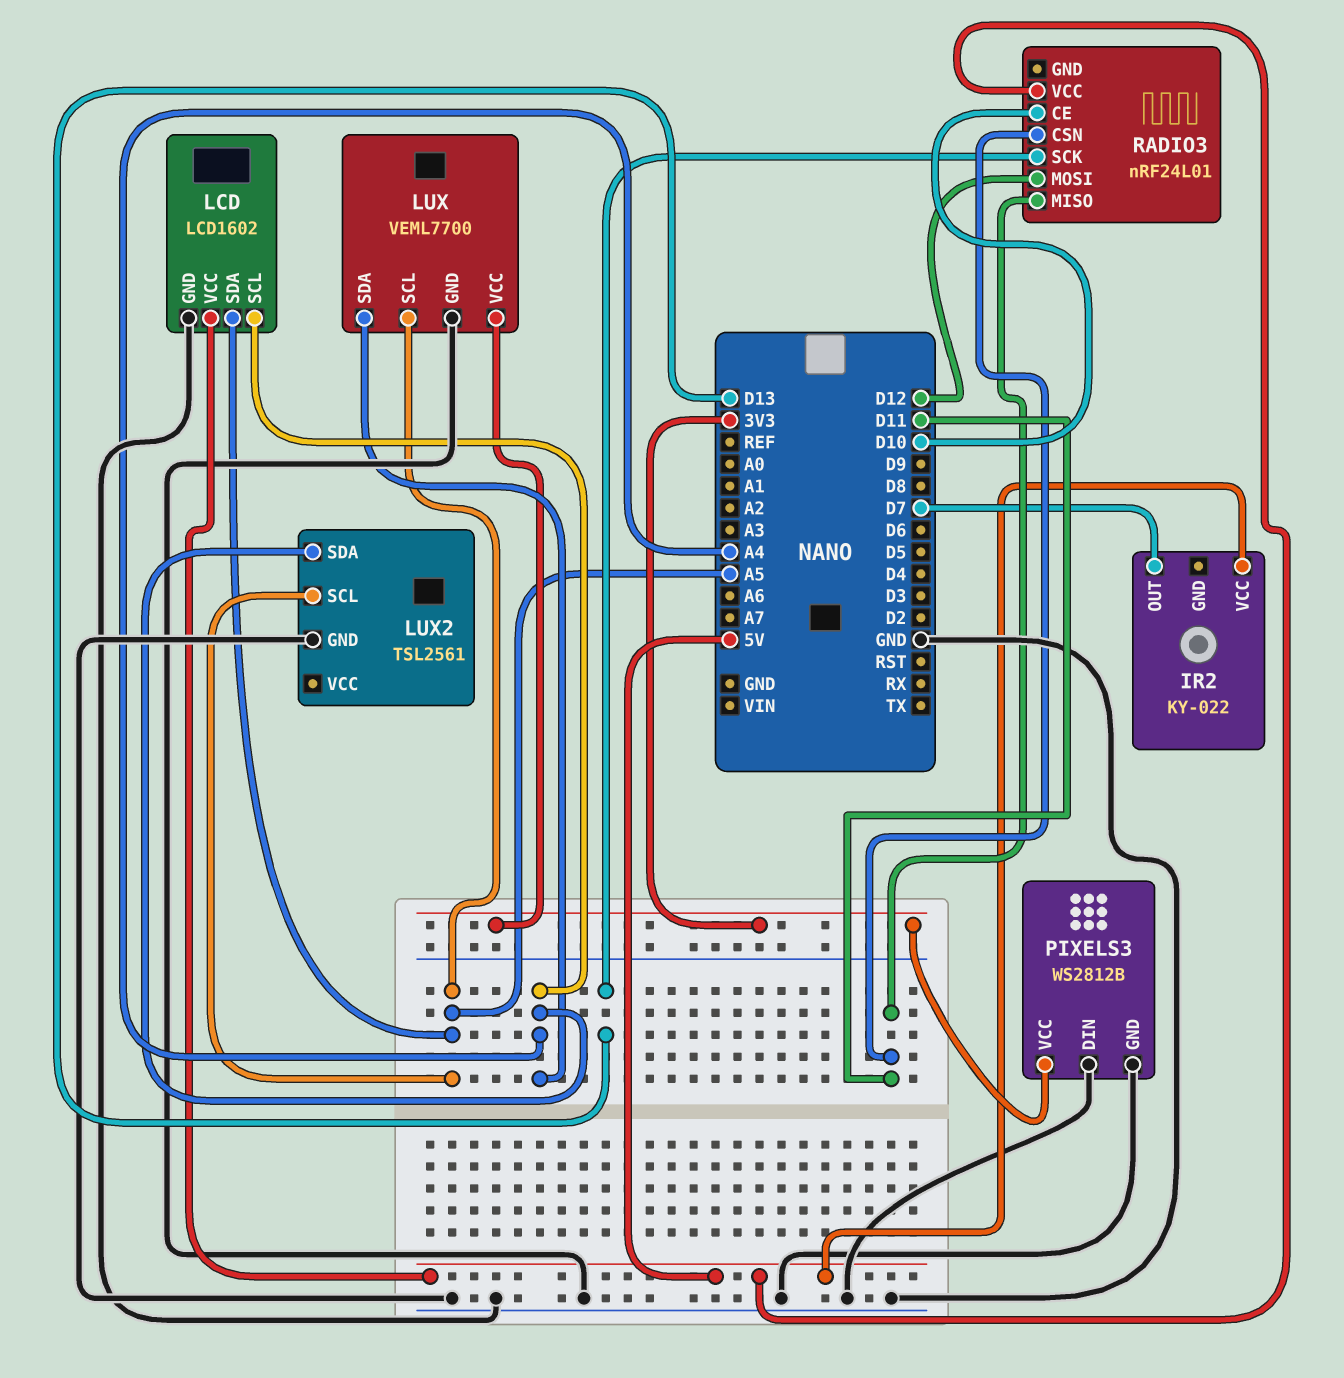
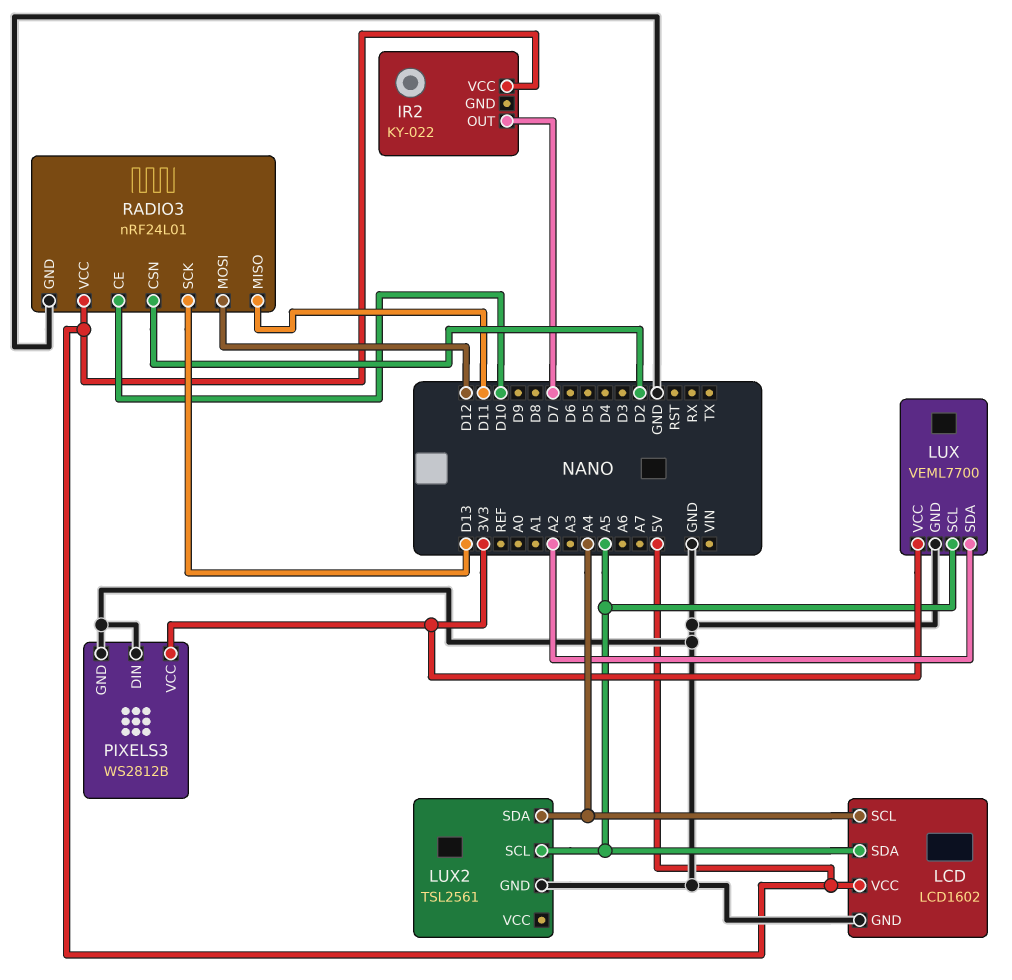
LUX pin SDA: A4 -> A2
RADIO3 pin CSN: D11 -> D2
RADIO3 pin GND: none -> GND

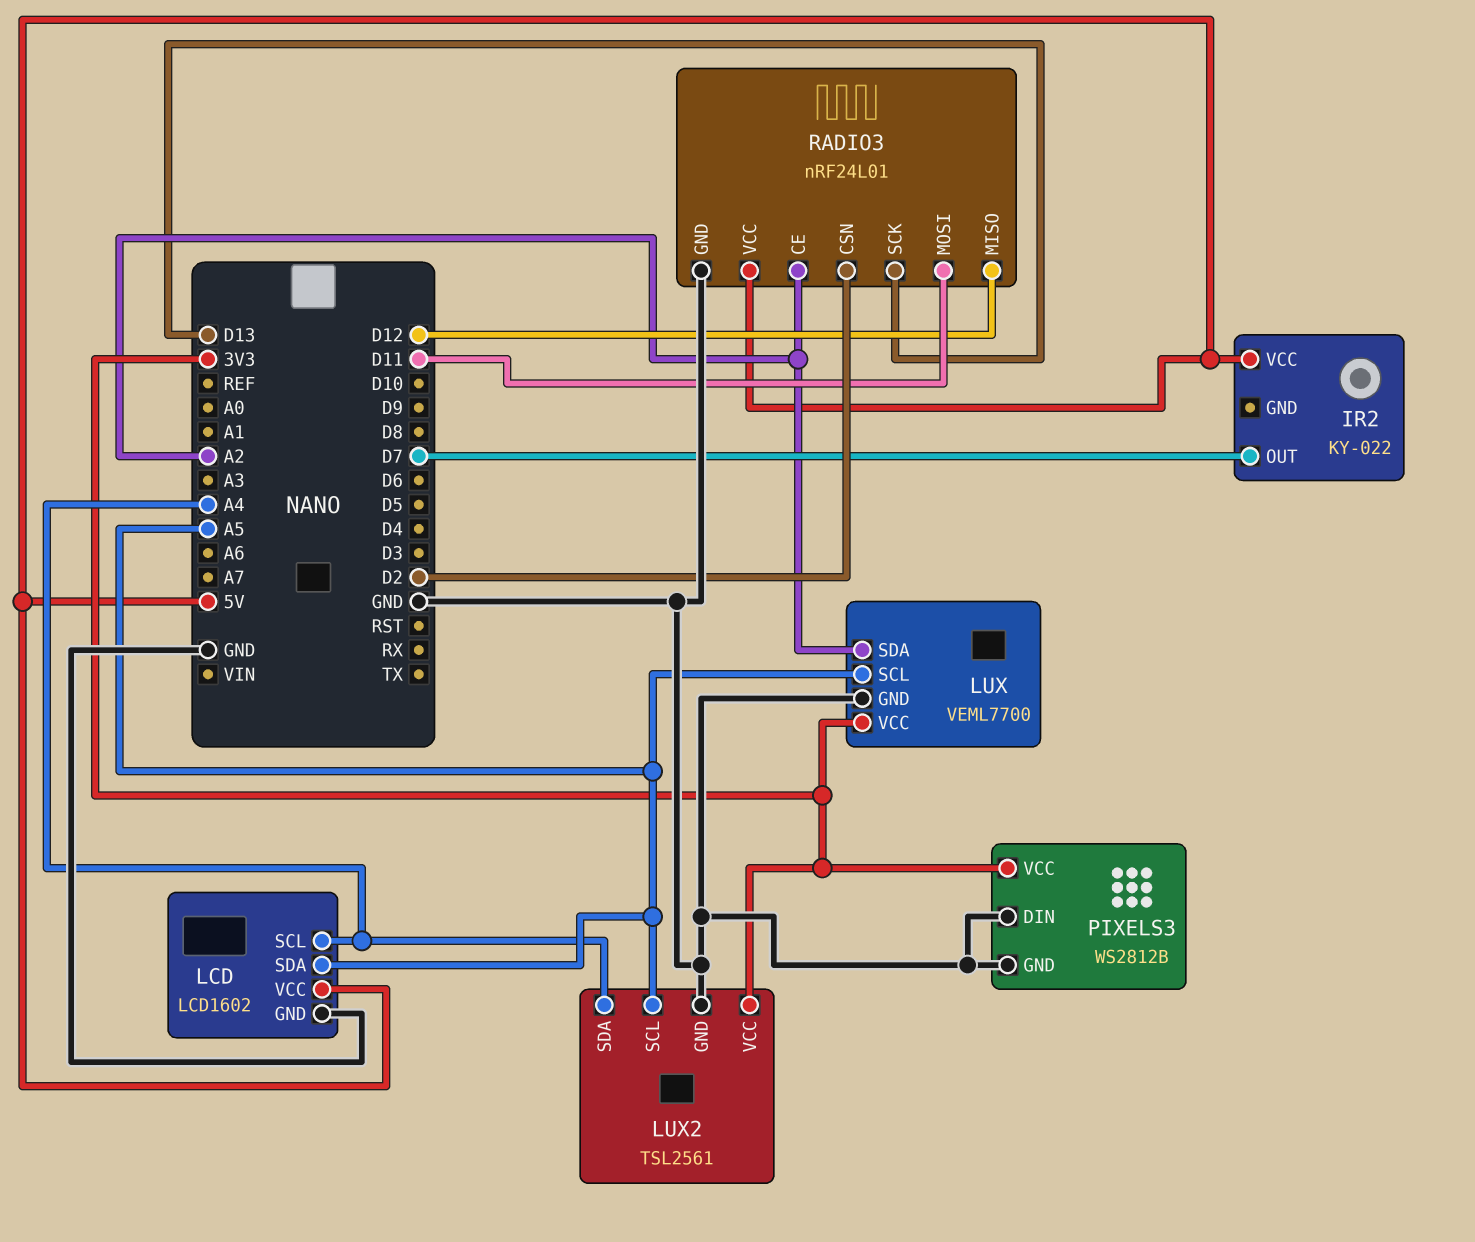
LUX2 pin VCC: none -> 3V3
RADIO3 pin CE: D10 -> A2
RADIO3 pin MISO: D11 -> D12
RADIO3 pin MOSI: D12 -> D11

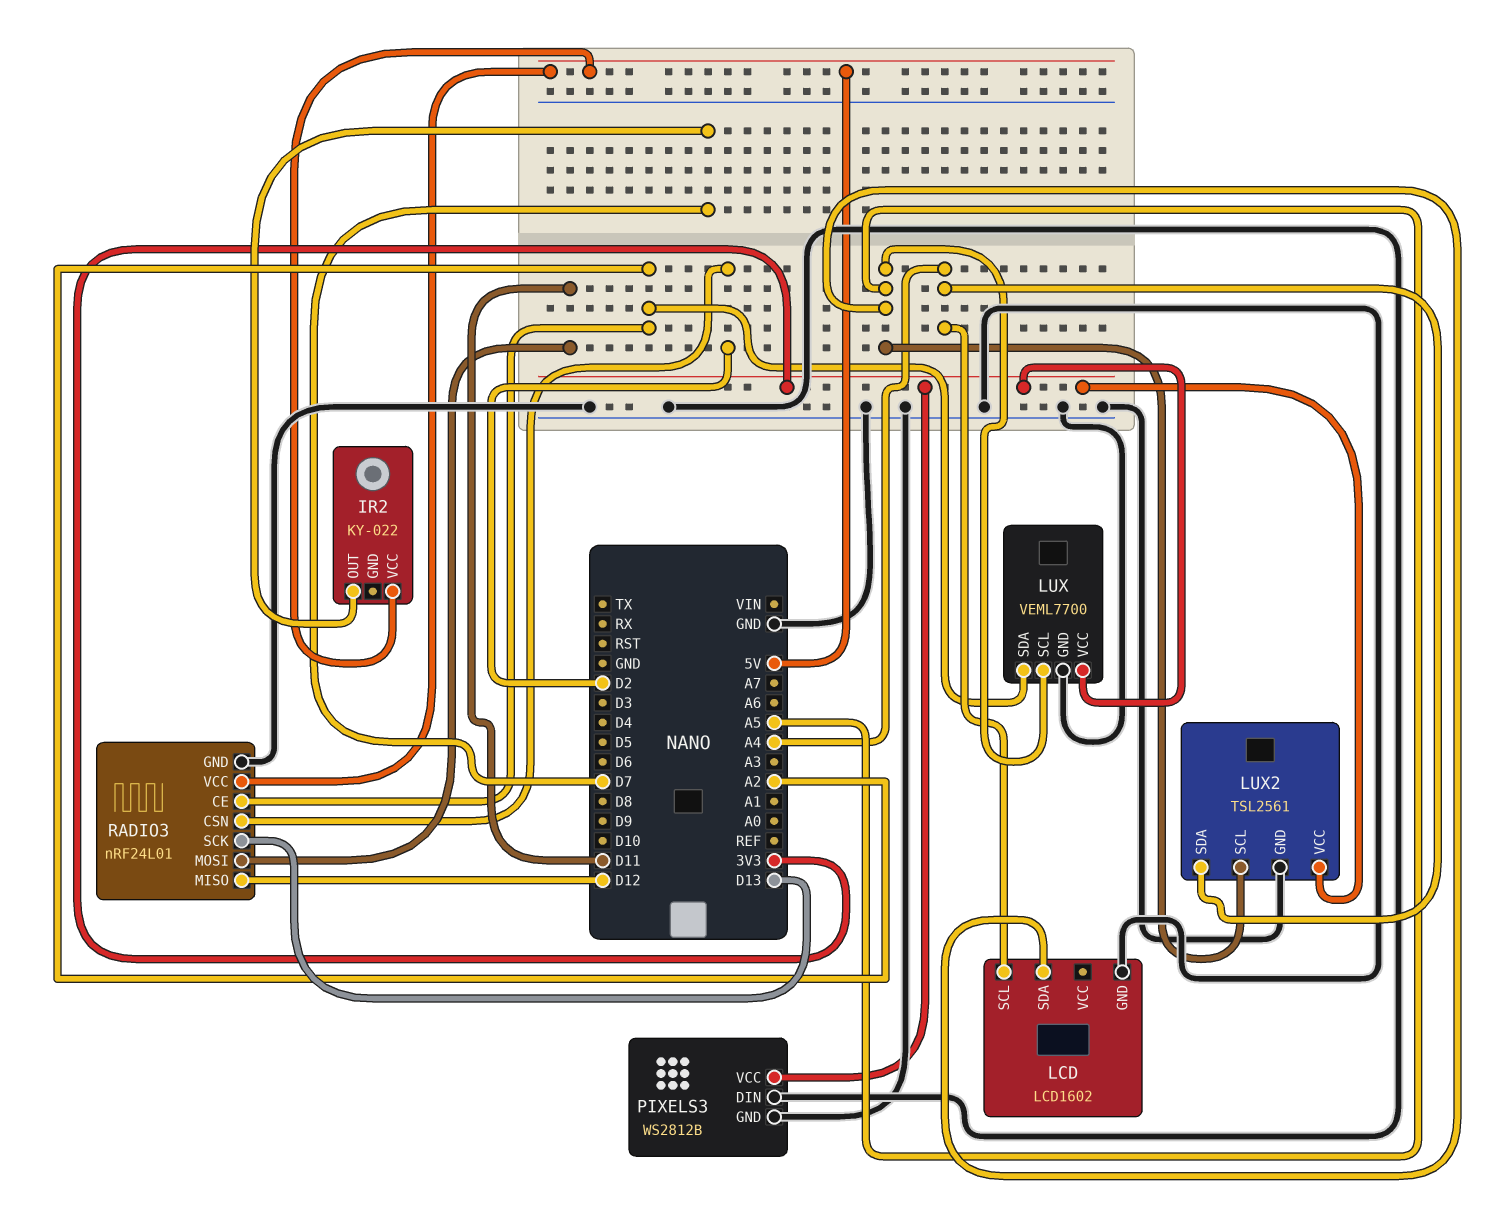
LCD pin VCC: 5V -> none

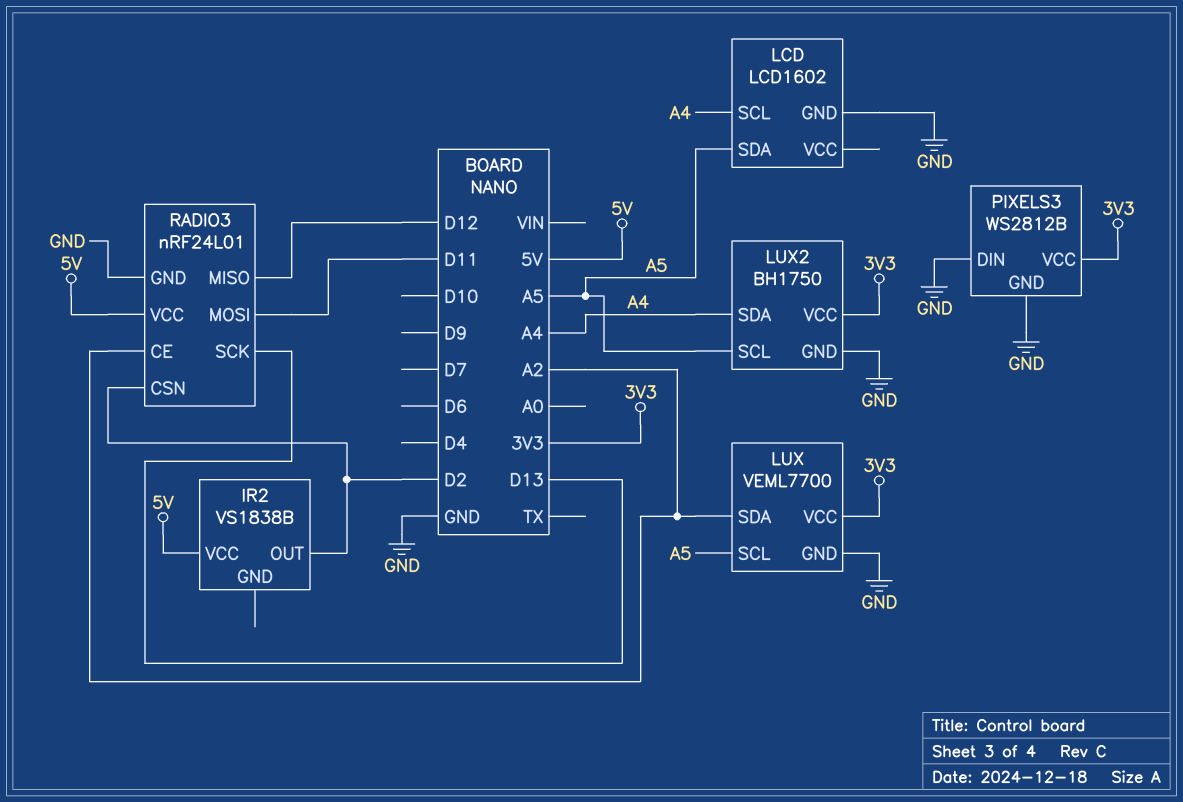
IR2: KY-022 -> VS1838B
IR2 pin OUT: D7 -> D2
LUX2: TSL2561 -> BH1750

